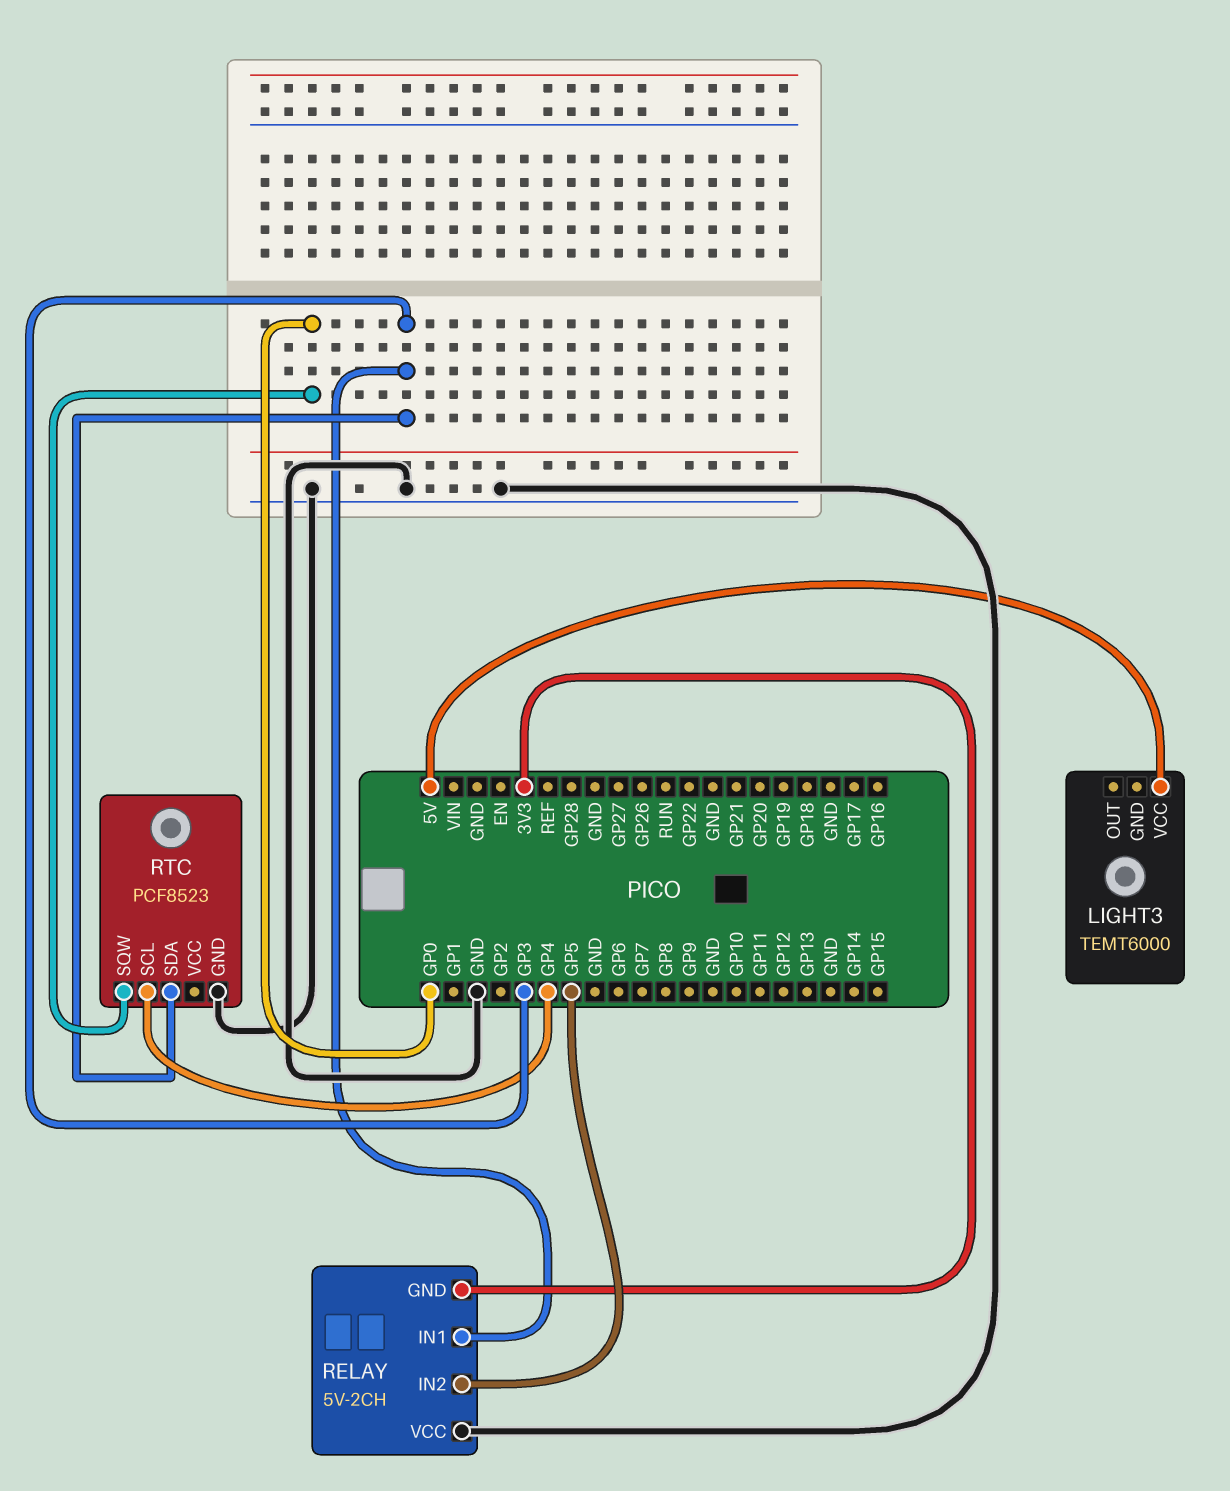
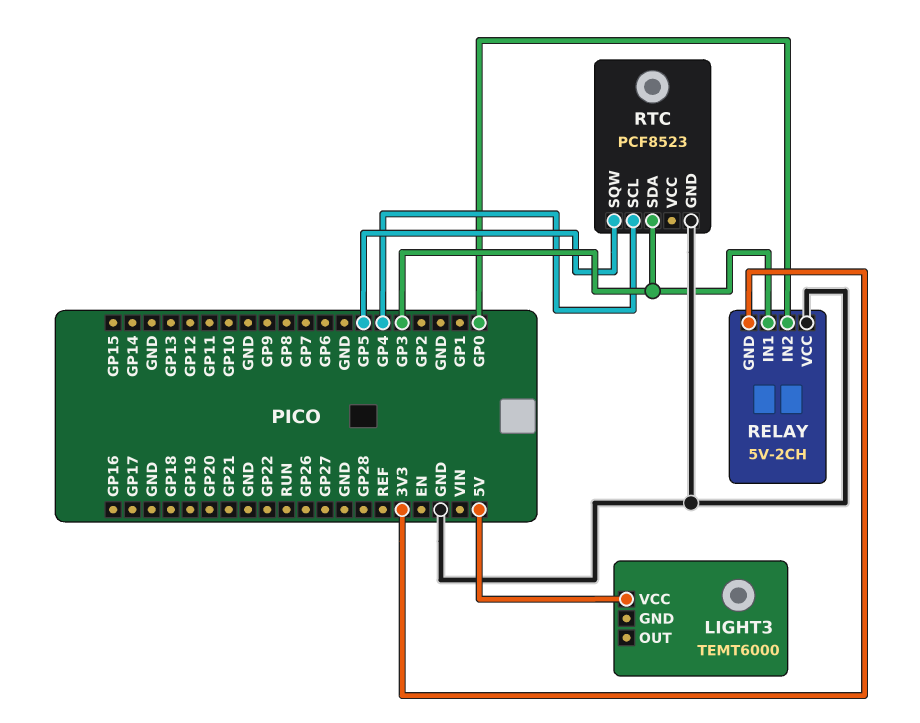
RELAY pin IN2: GP5 -> GP0
RTC pin SQW: GP0 -> GP5

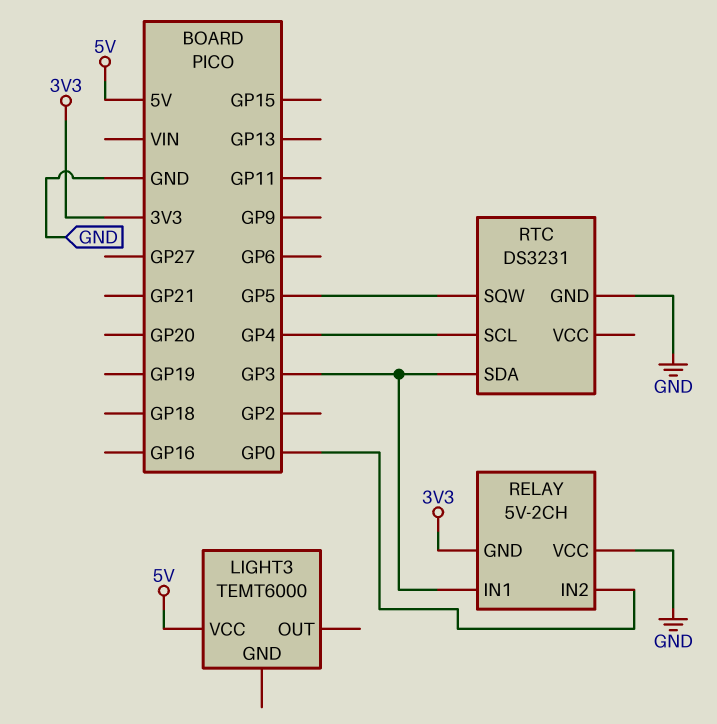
RTC: PCF8523 -> DS3231

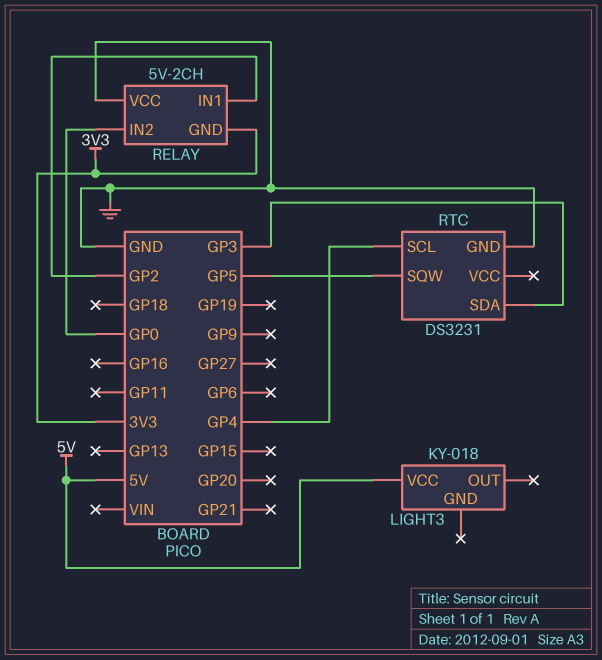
LIGHT3: TEMT6000 -> KY-018
RELAY pin IN1: GP3 -> GP2

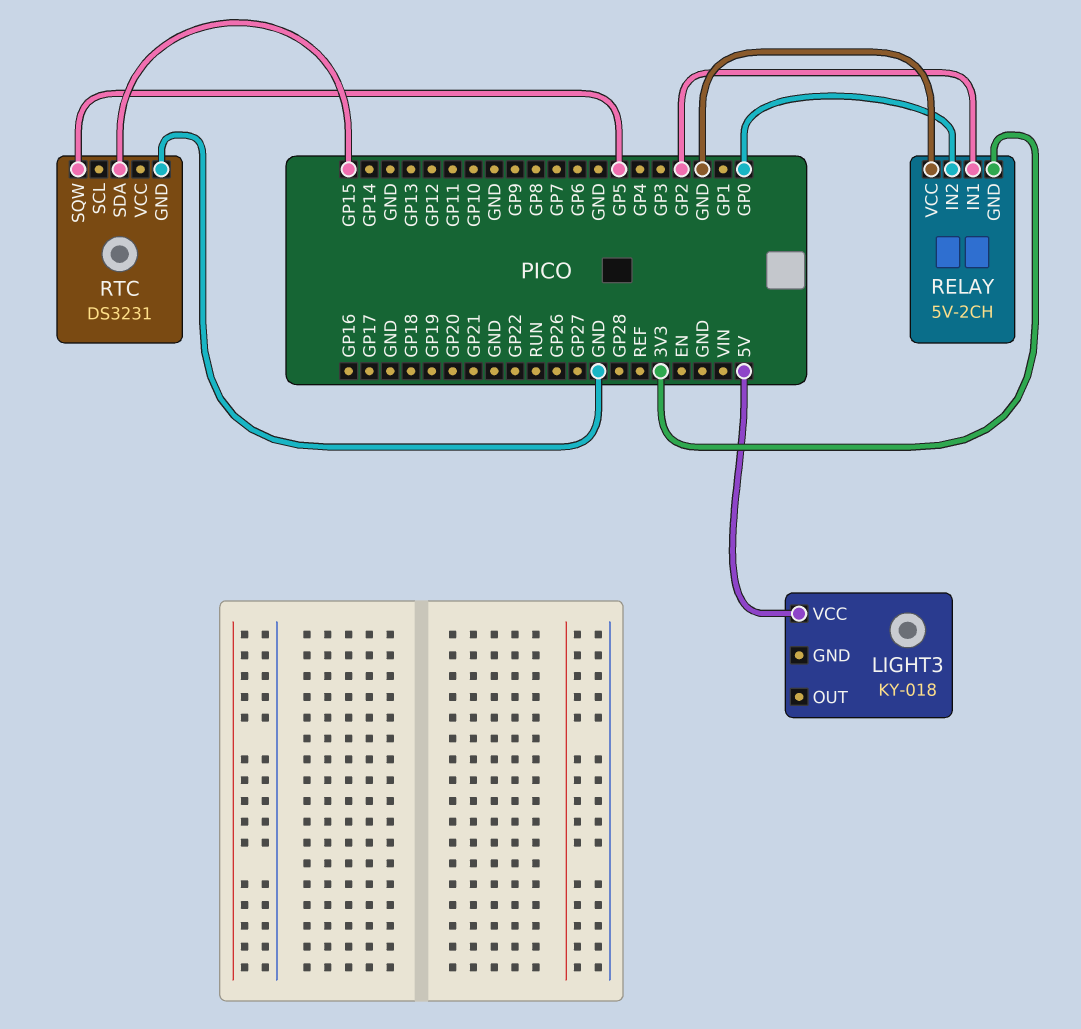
RTC pin SCL: GP4 -> none
RTC pin SDA: GP3 -> GP15

